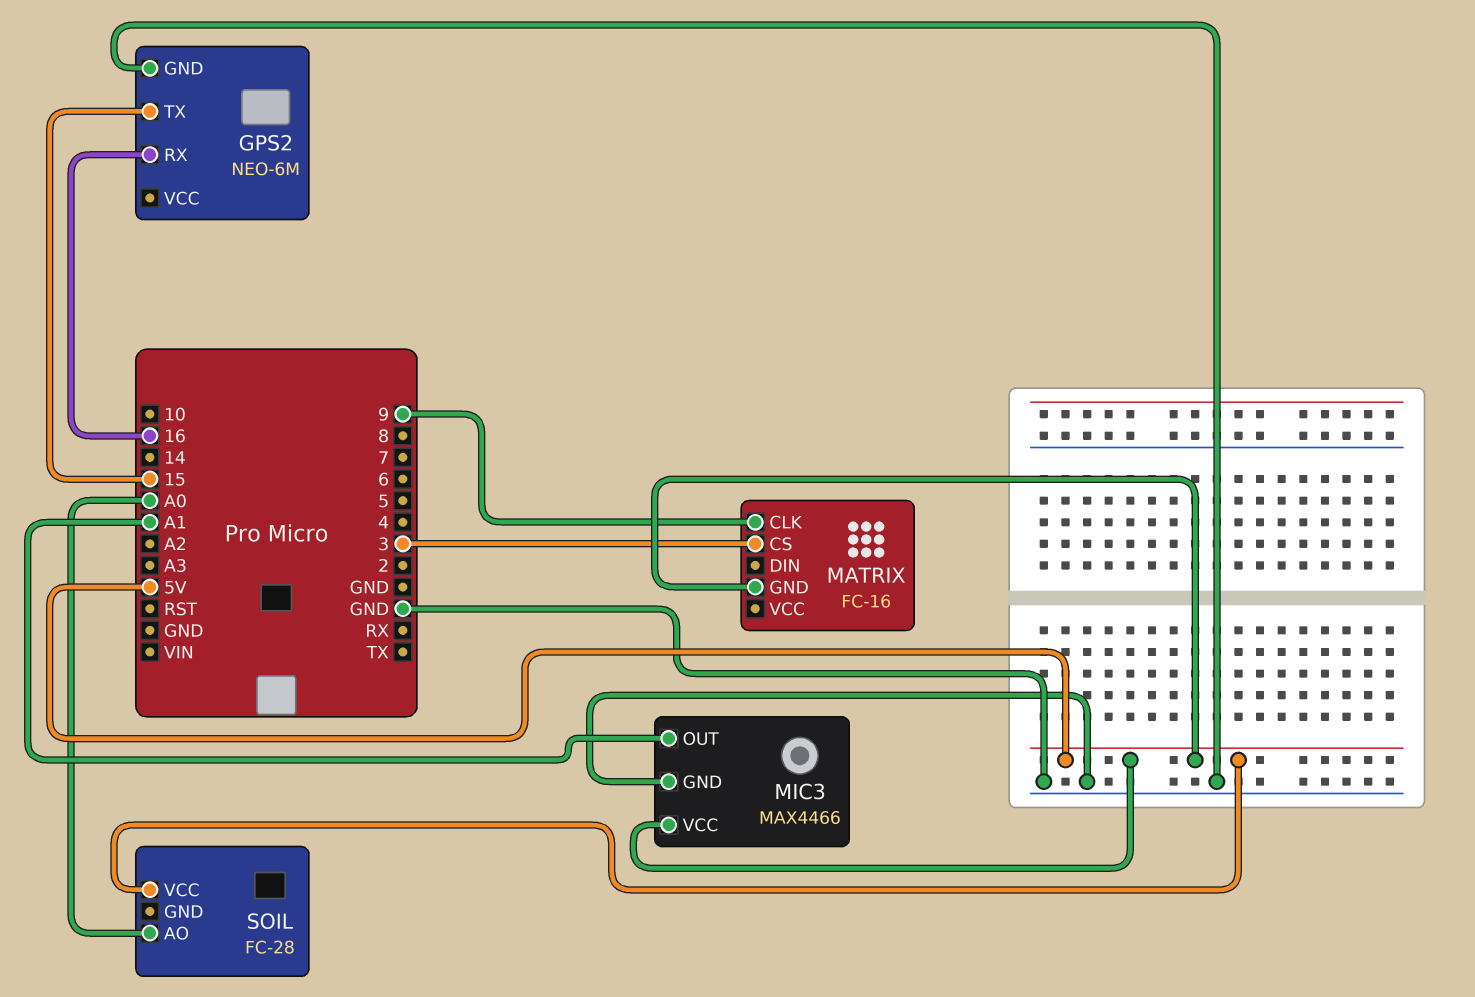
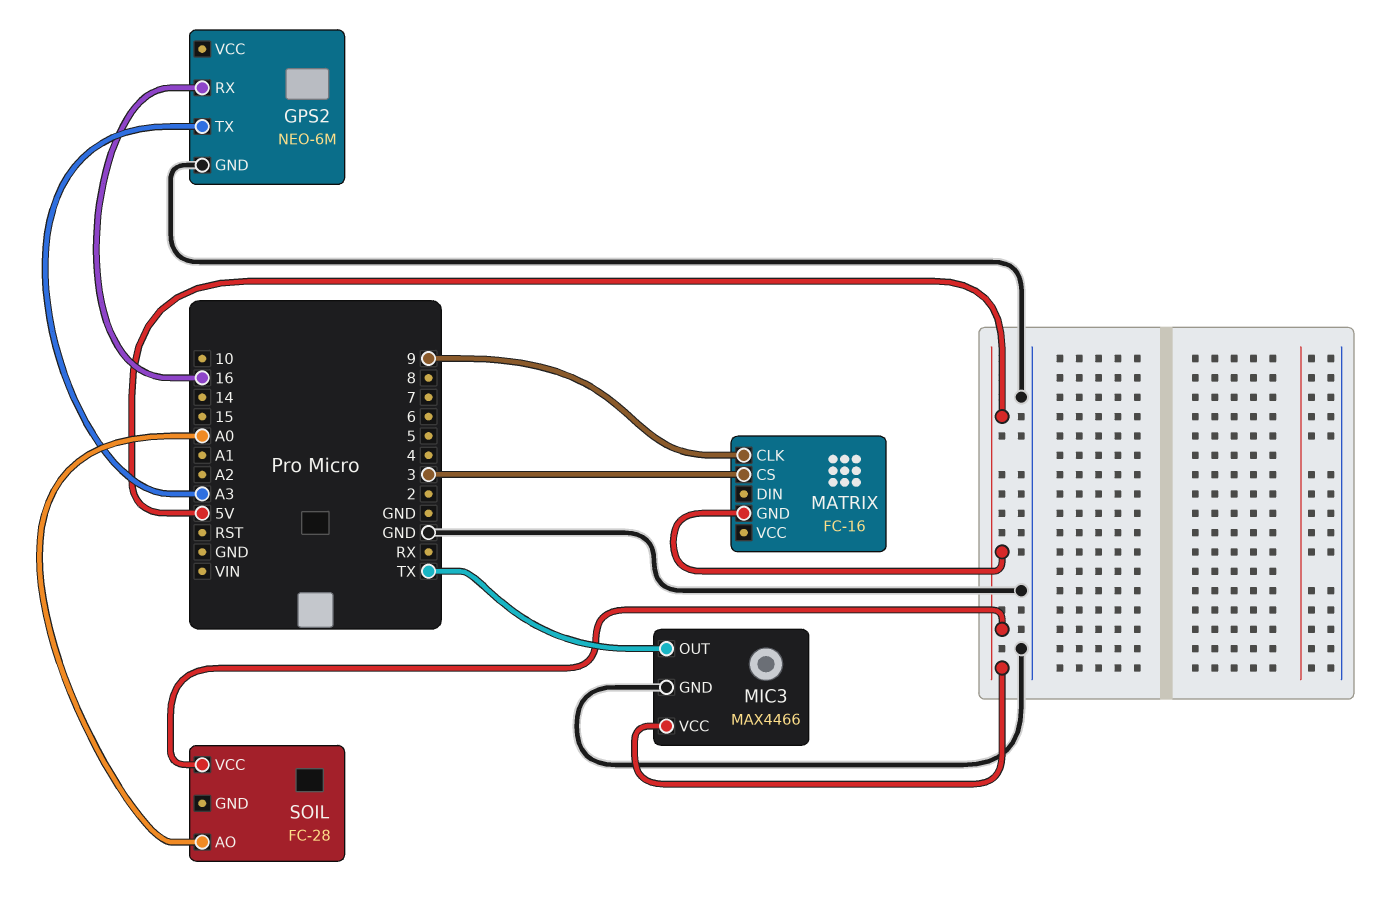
GPS2 pin TX: 15 -> A3
MIC3 pin OUT: A1 -> TX

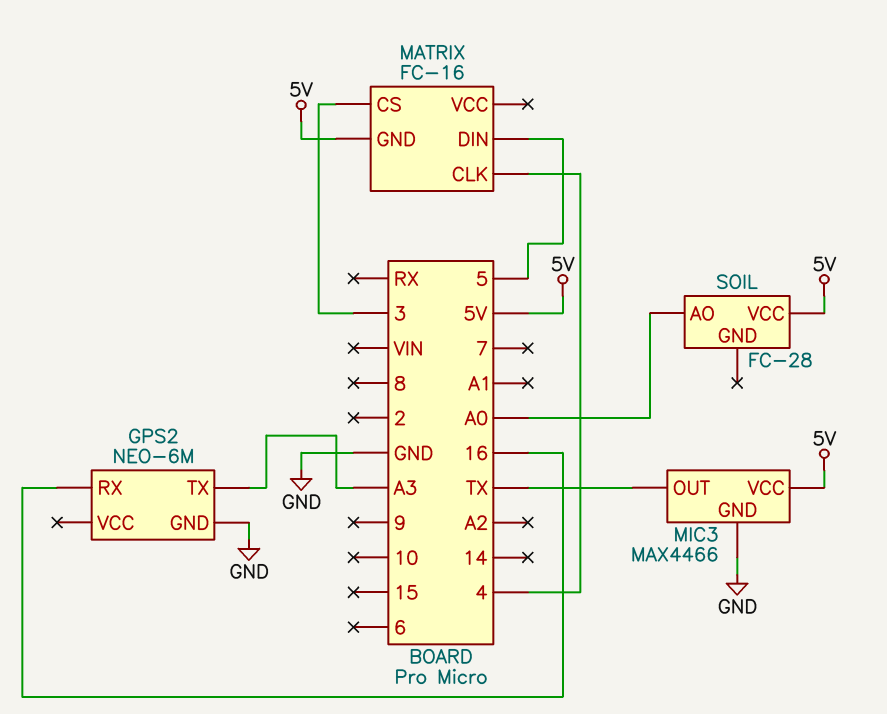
MATRIX pin CLK: 9 -> 4
MATRIX pin DIN: none -> 5

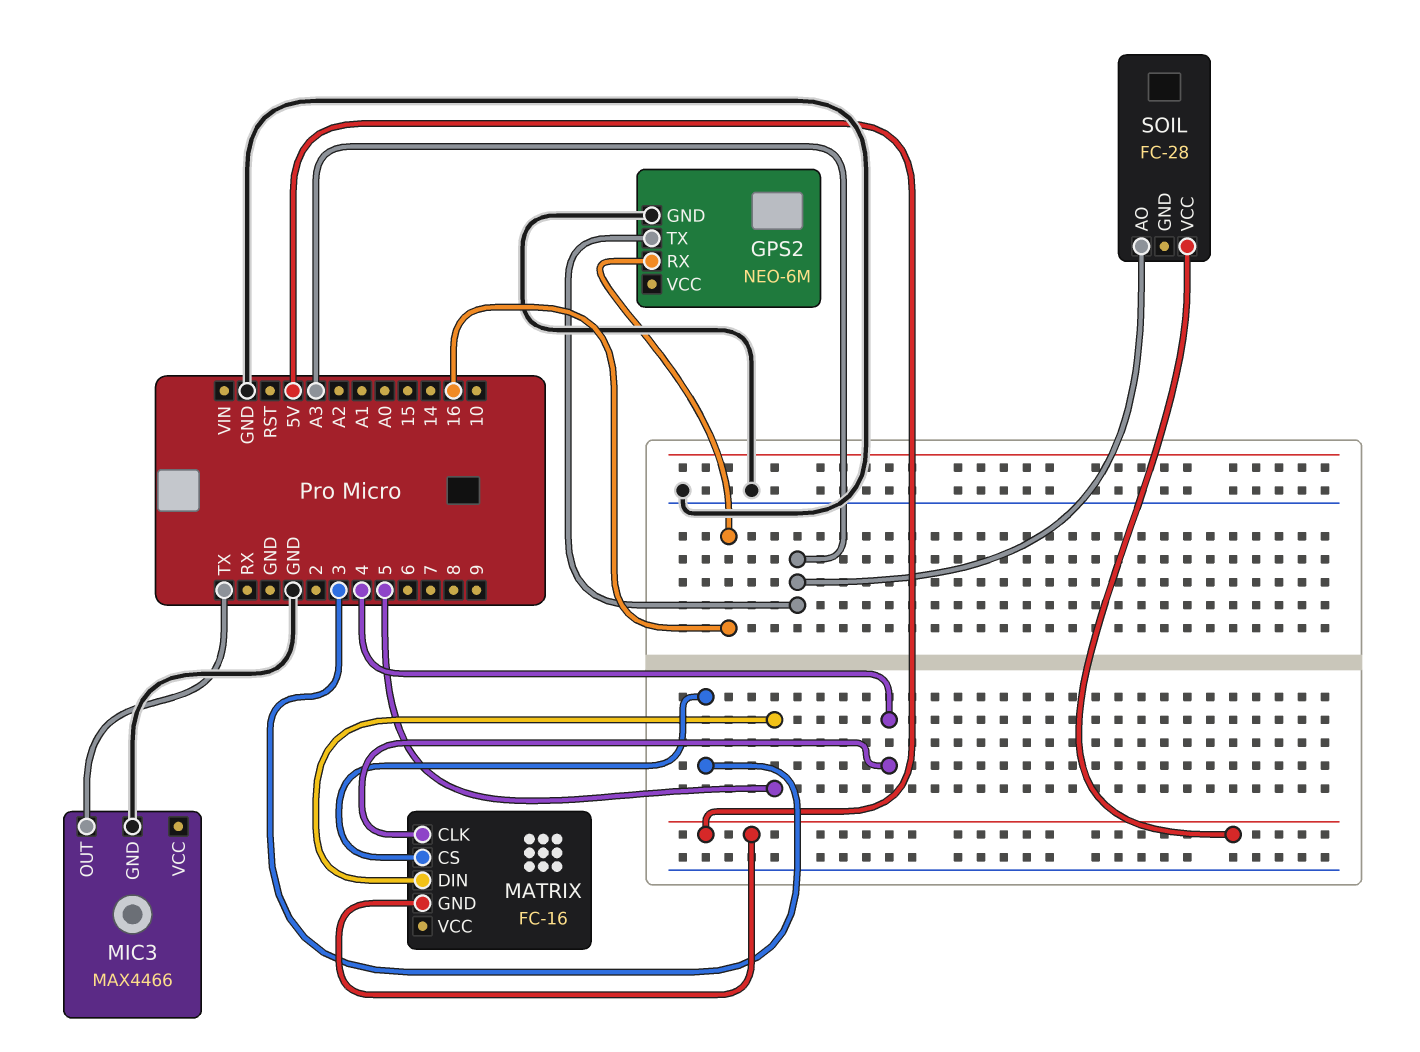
MIC3 pin VCC: 5V -> none
SOIL pin AO: A0 -> A3

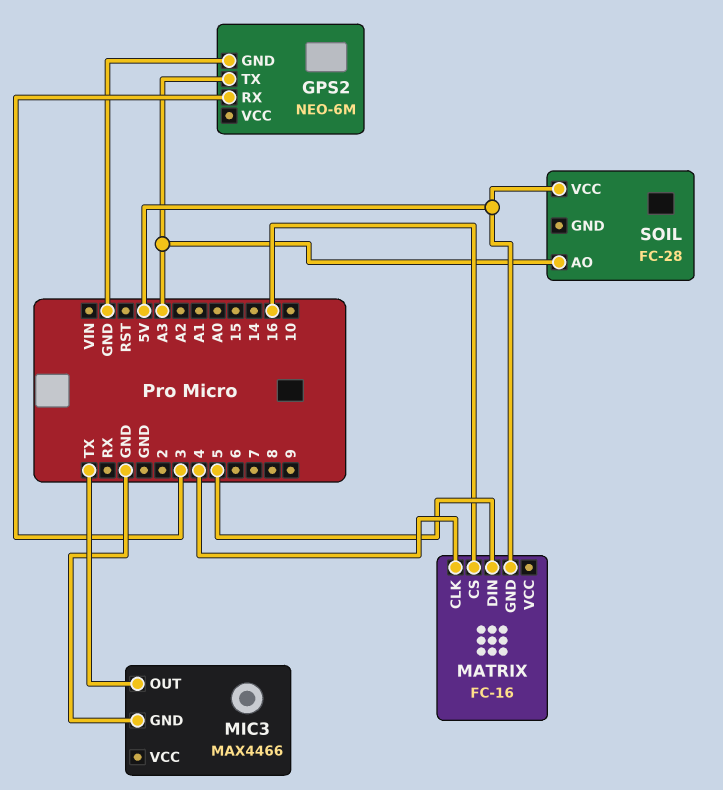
GPS2 pin RX: 16 -> 3
MATRIX pin CS: 3 -> 16

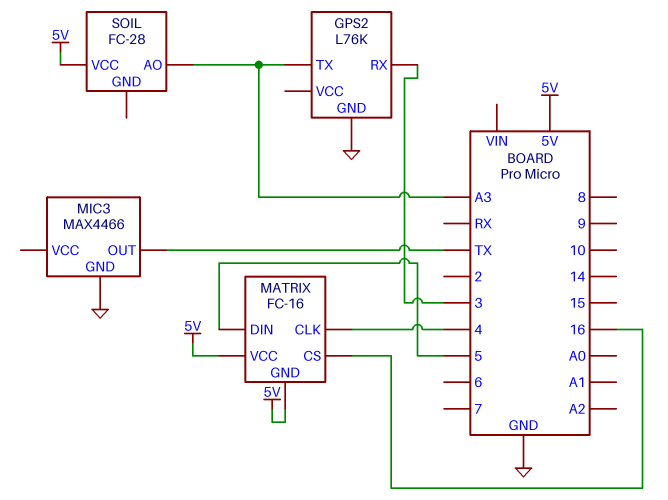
GPS2: NEO-6M -> L76K
MATRIX pin VCC: none -> 5V

